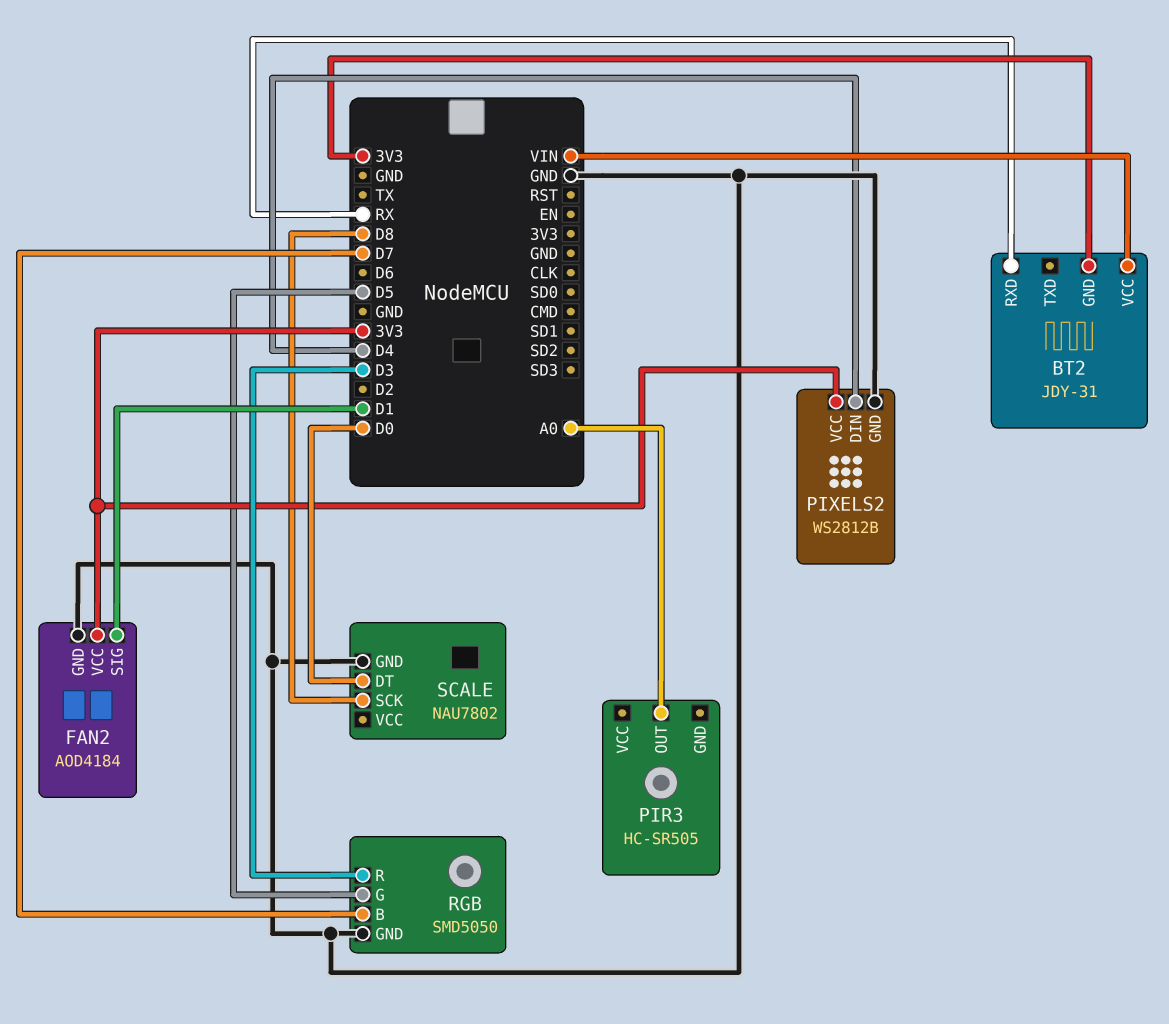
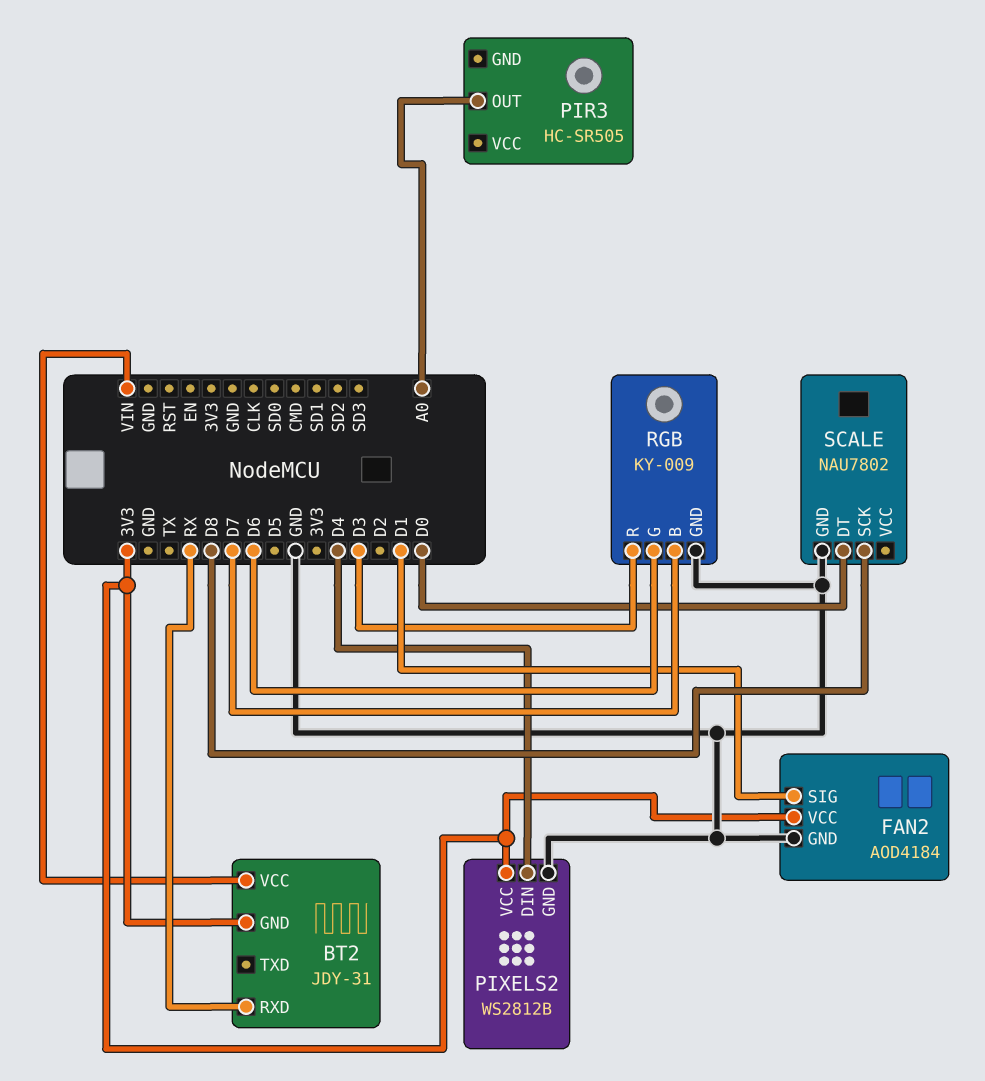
RGB: SMD5050 -> KY-009
RGB pin G: D5 -> D6

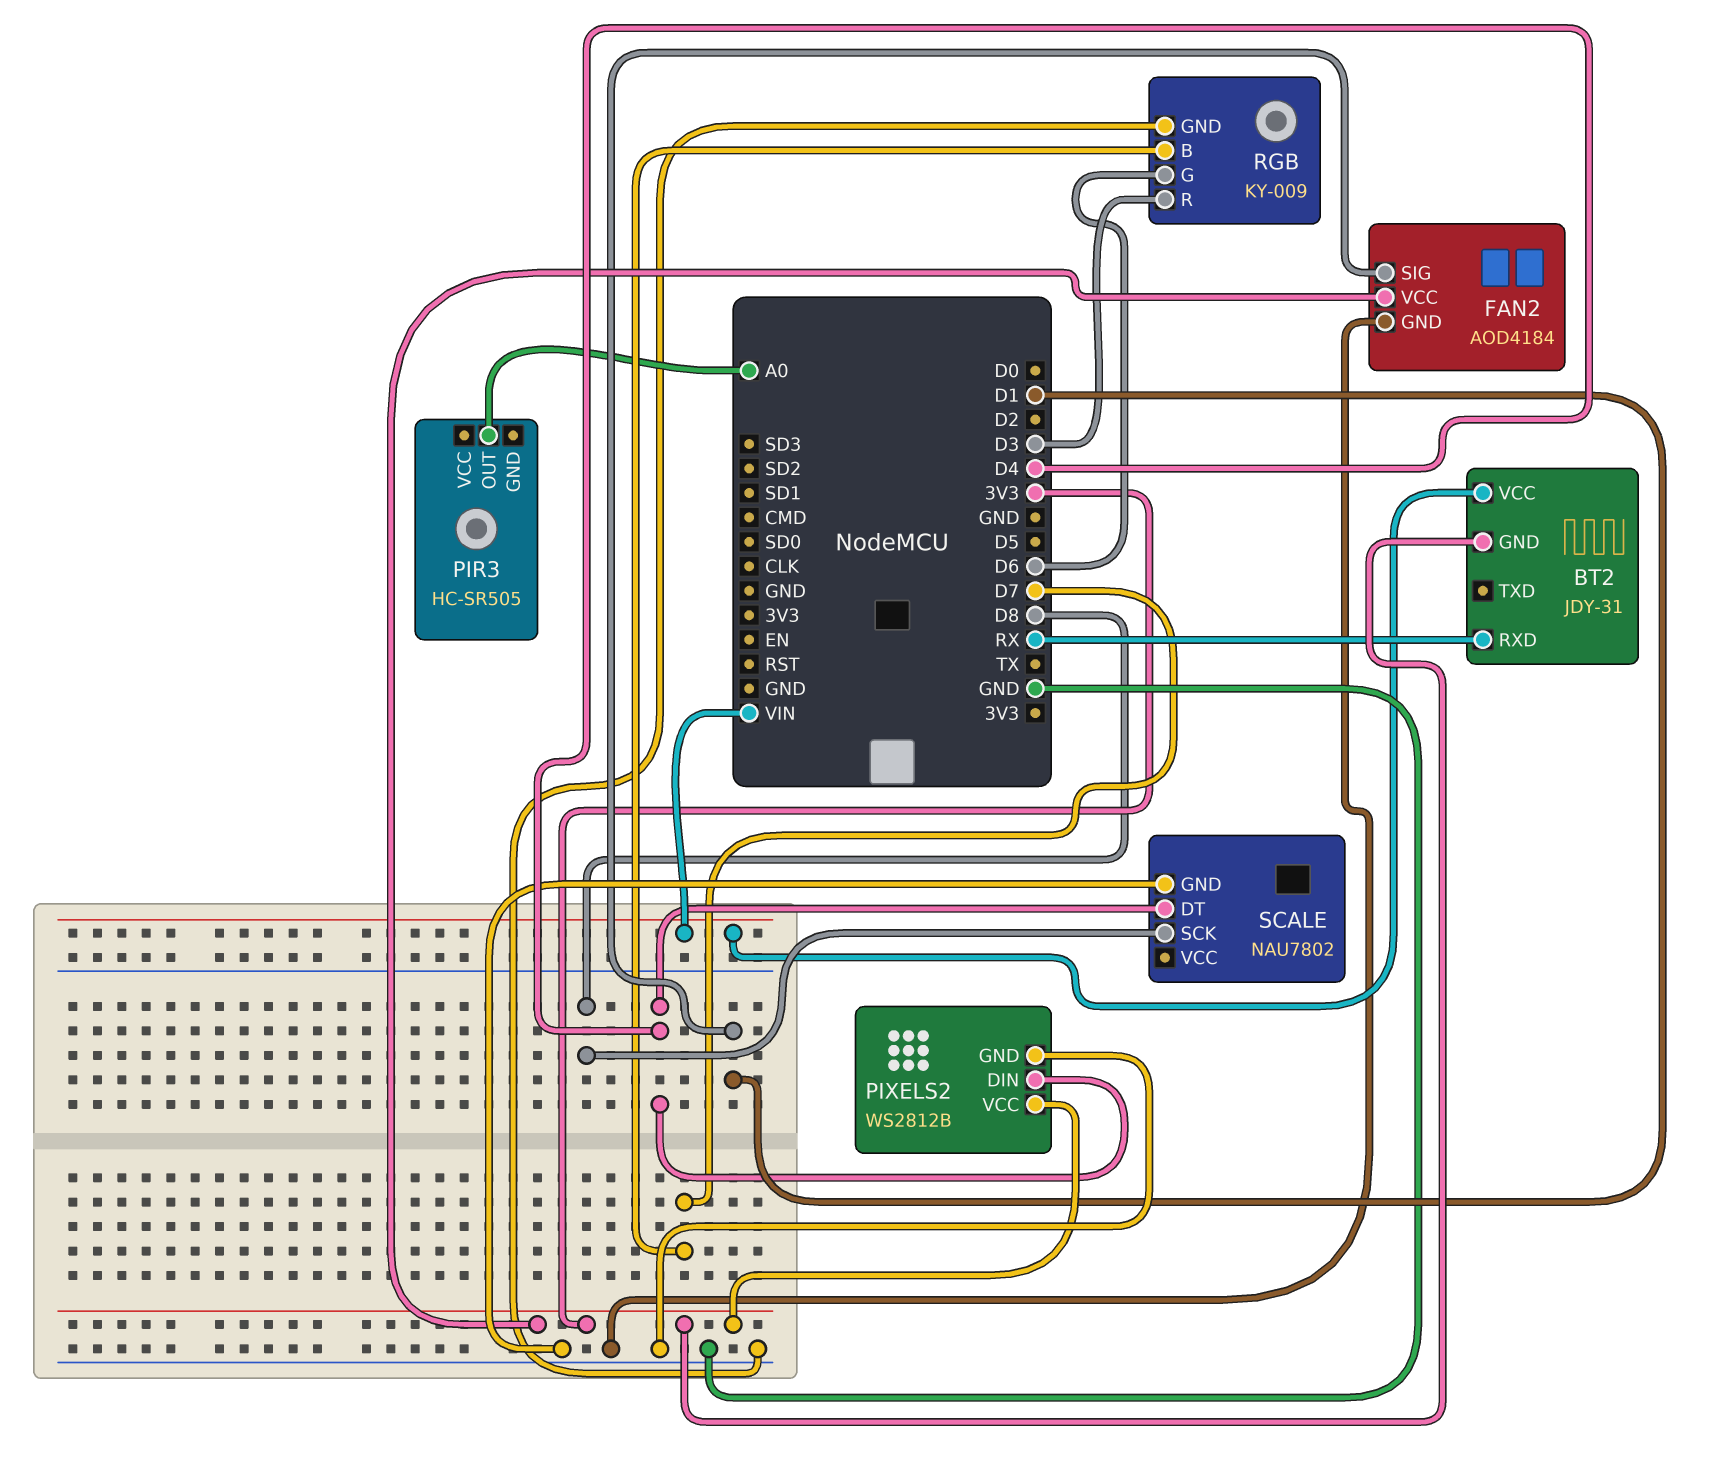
SCALE pin DT: D0 -> D4

